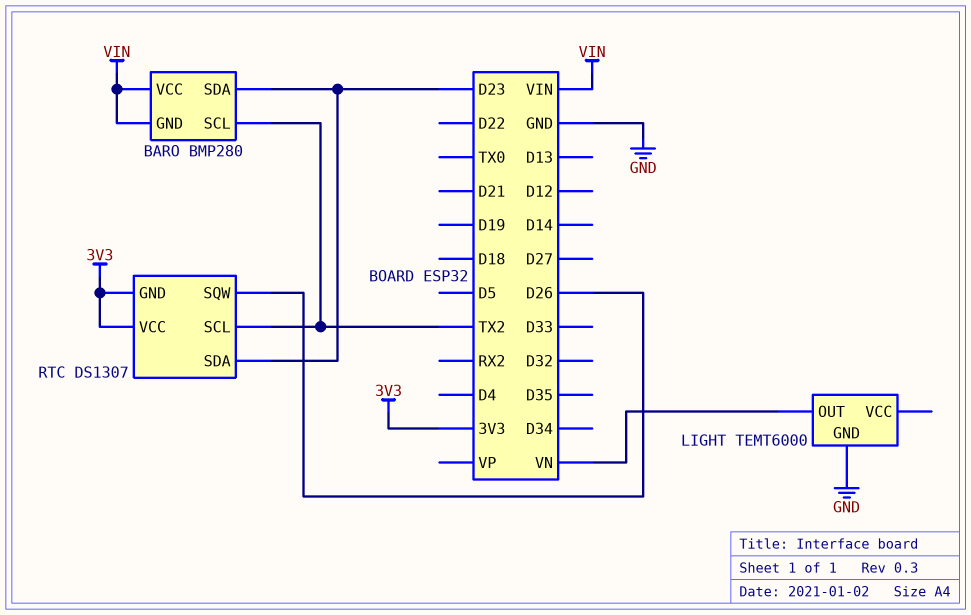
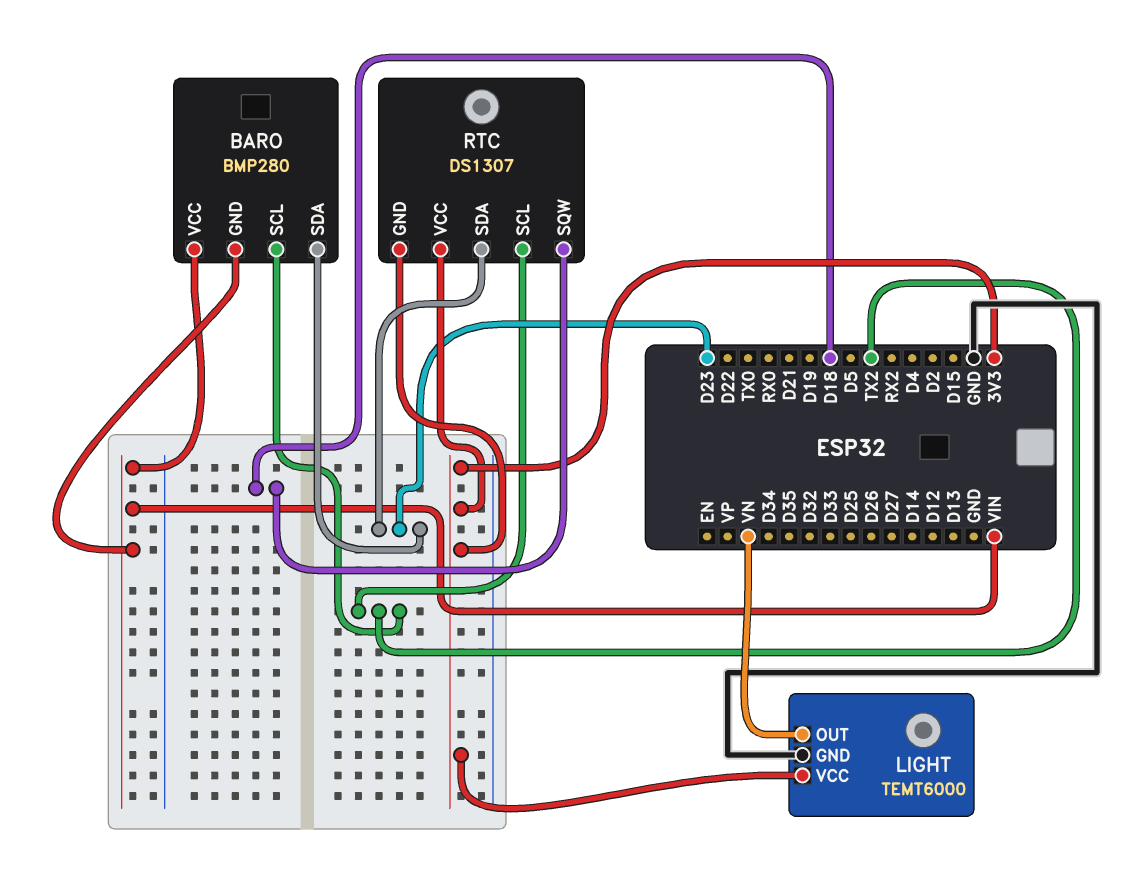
LIGHT pin VCC: none -> 3V3
RTC pin SQW: D26 -> D18

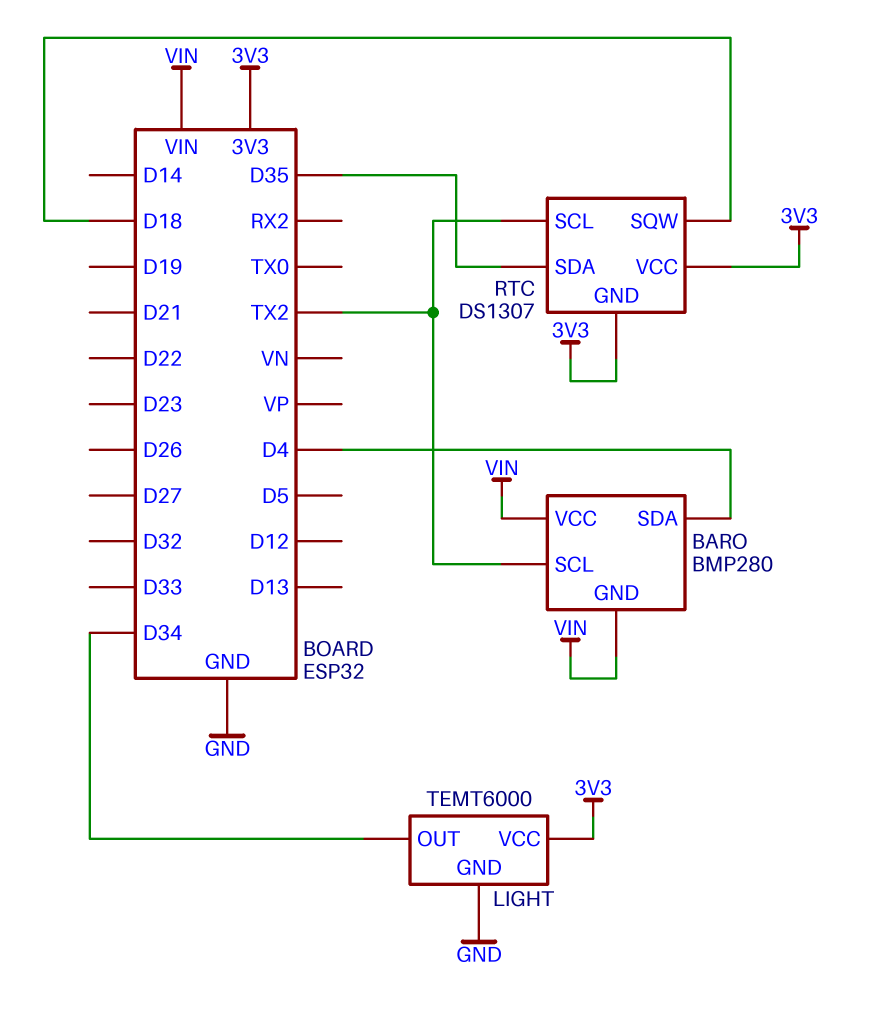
BARO pin SDA: D23 -> D4
LIGHT pin OUT: VN -> D34
RTC pin SDA: D23 -> D35

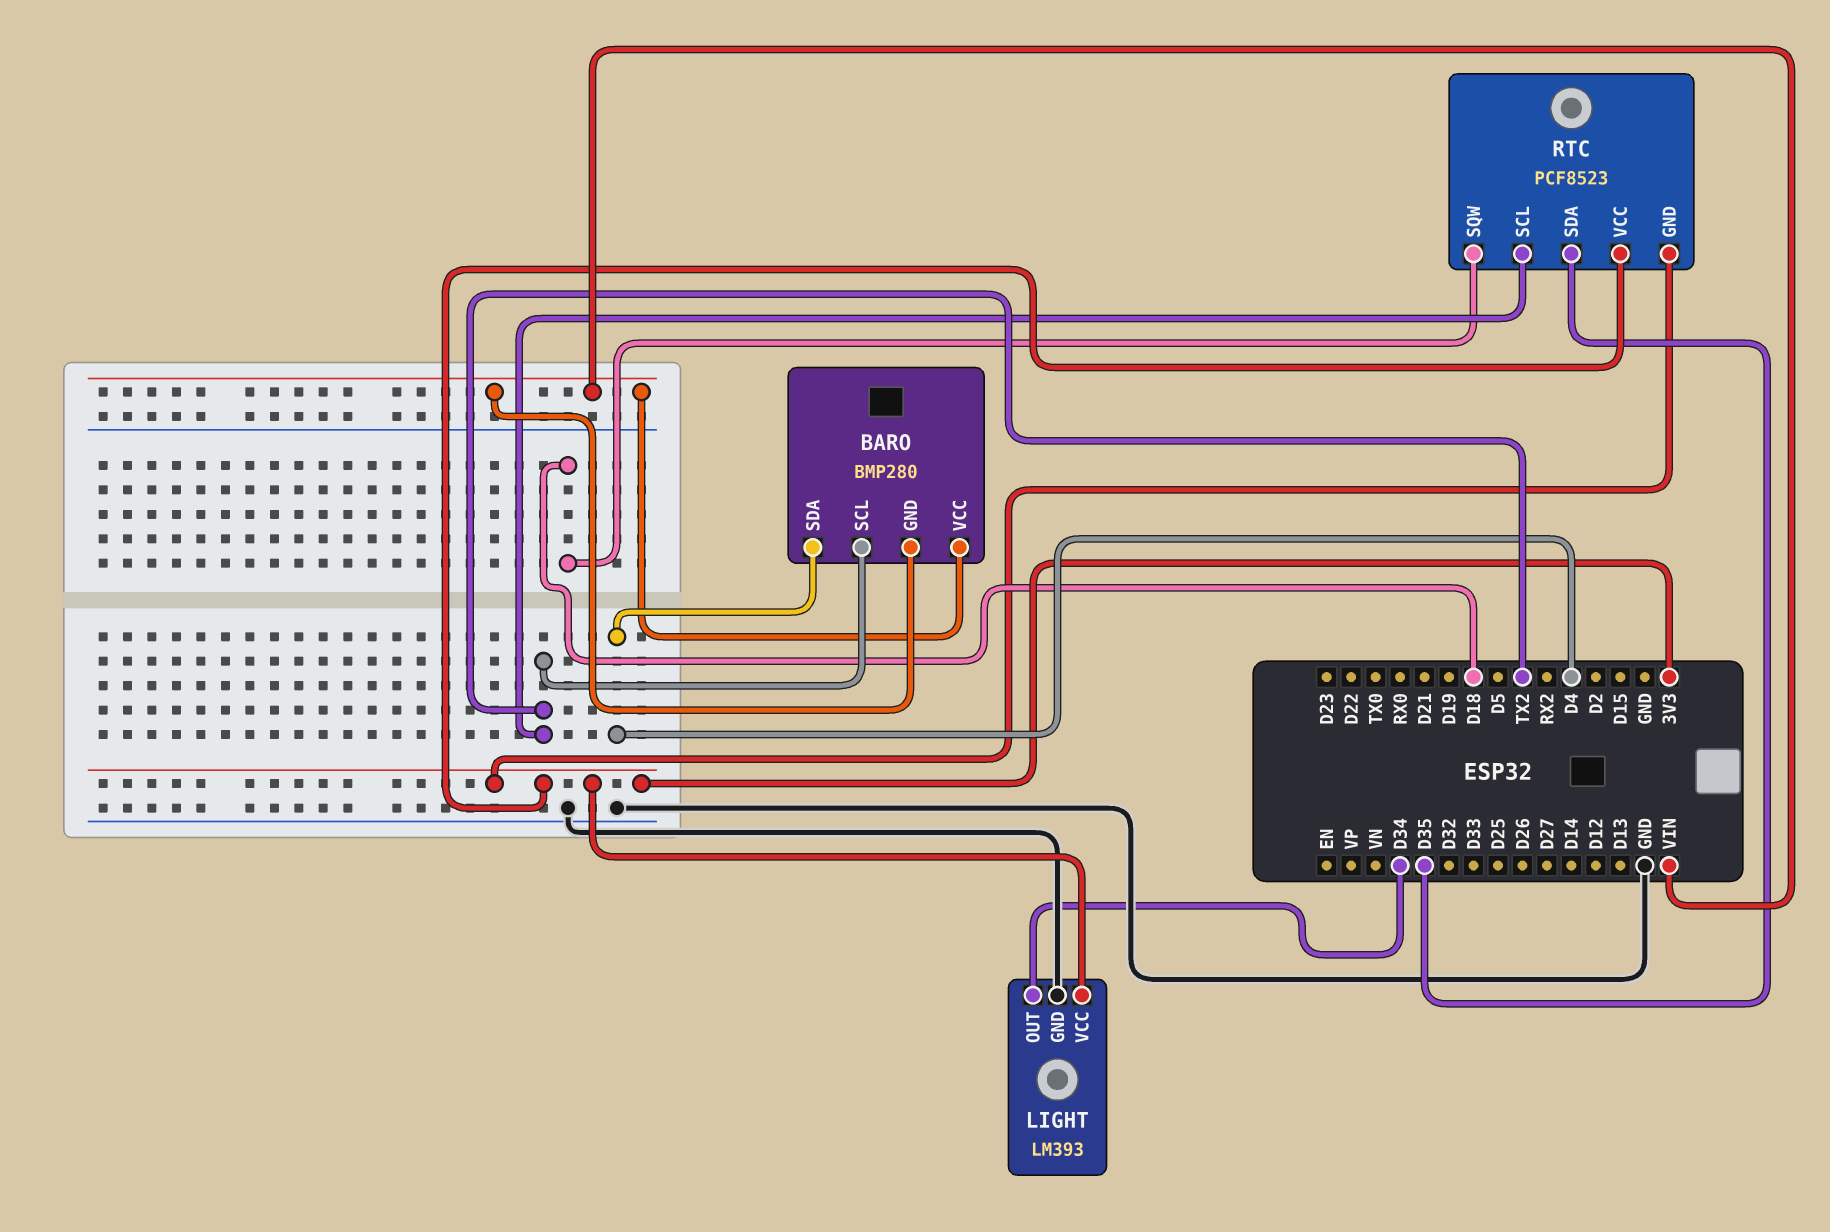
LIGHT: TEMT6000 -> LM393
RTC: DS1307 -> PCF8523

